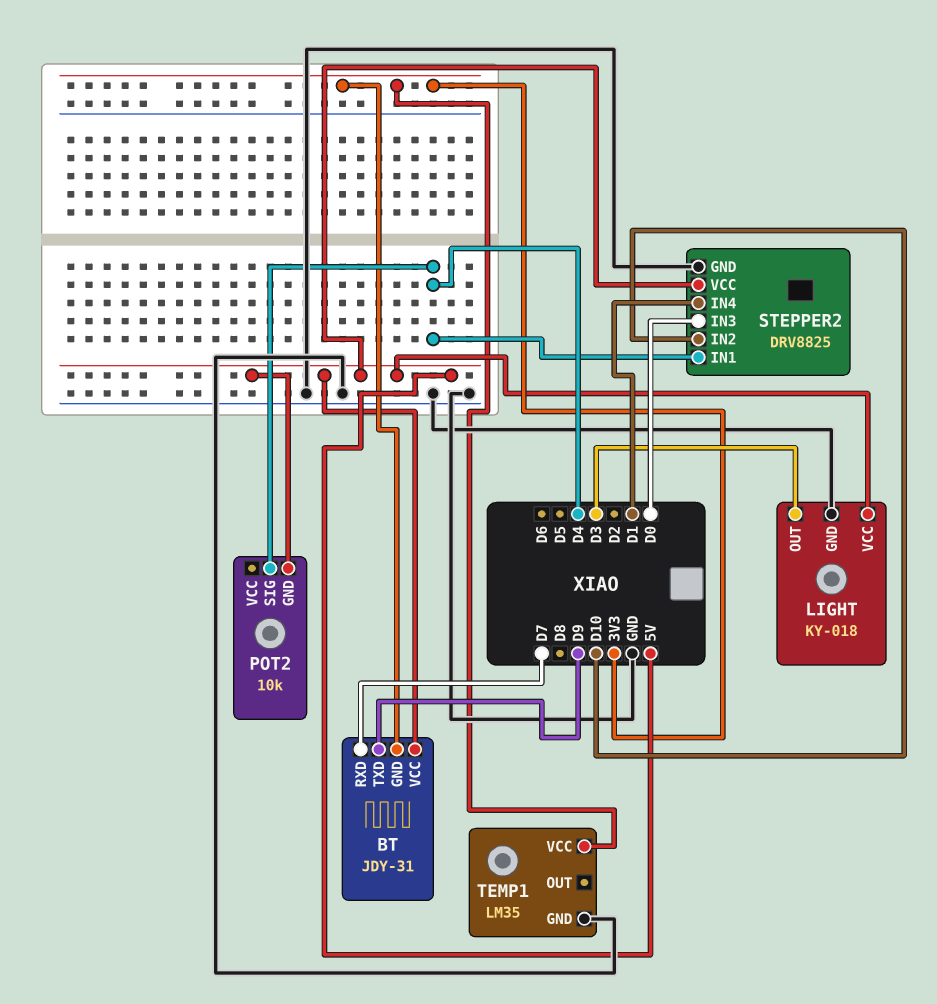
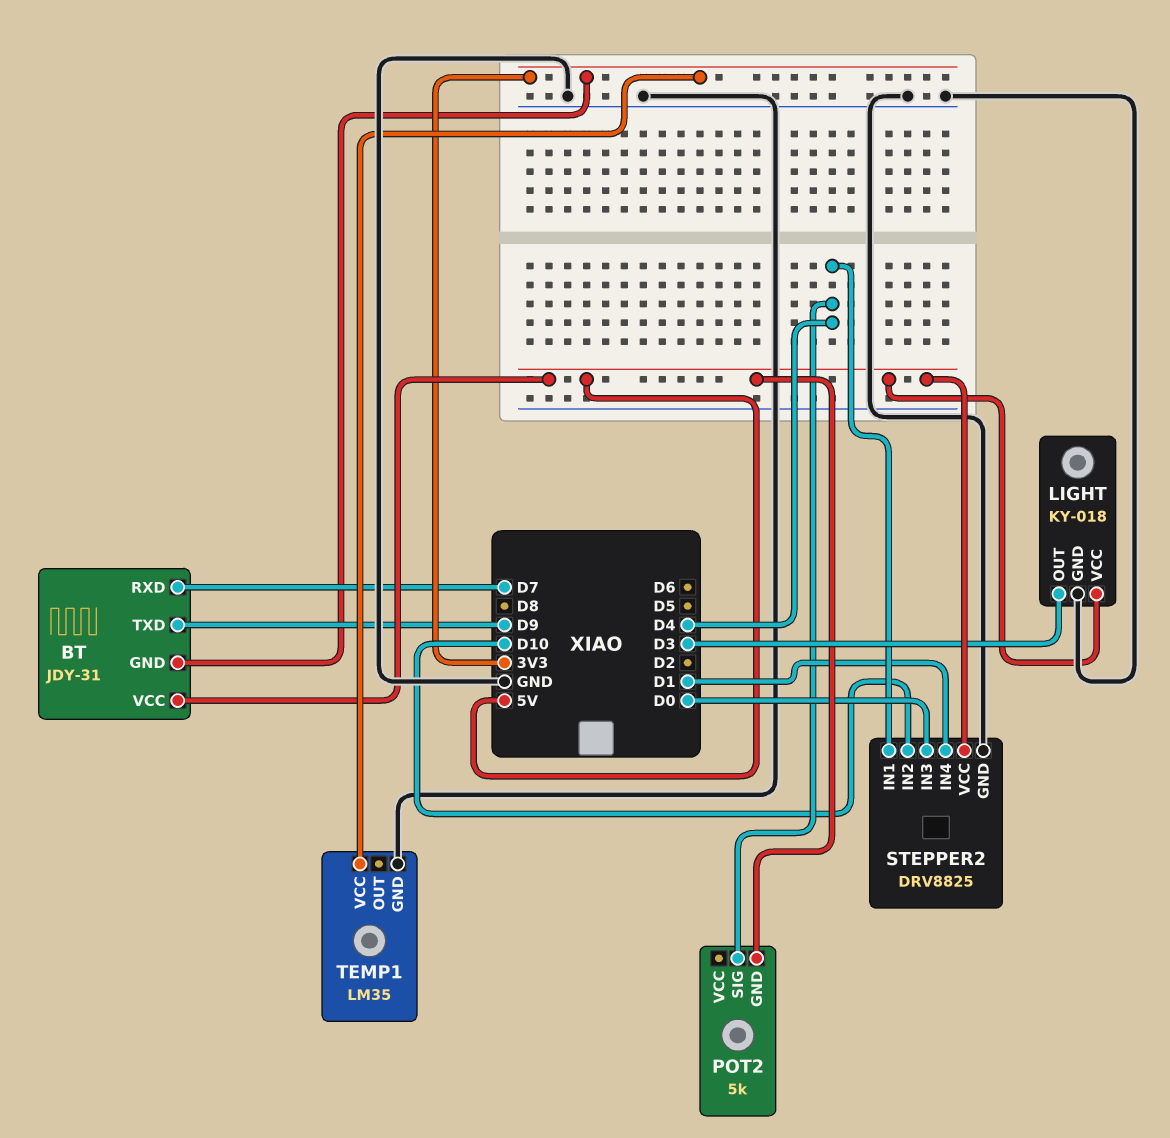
POT2: 10k -> 5k

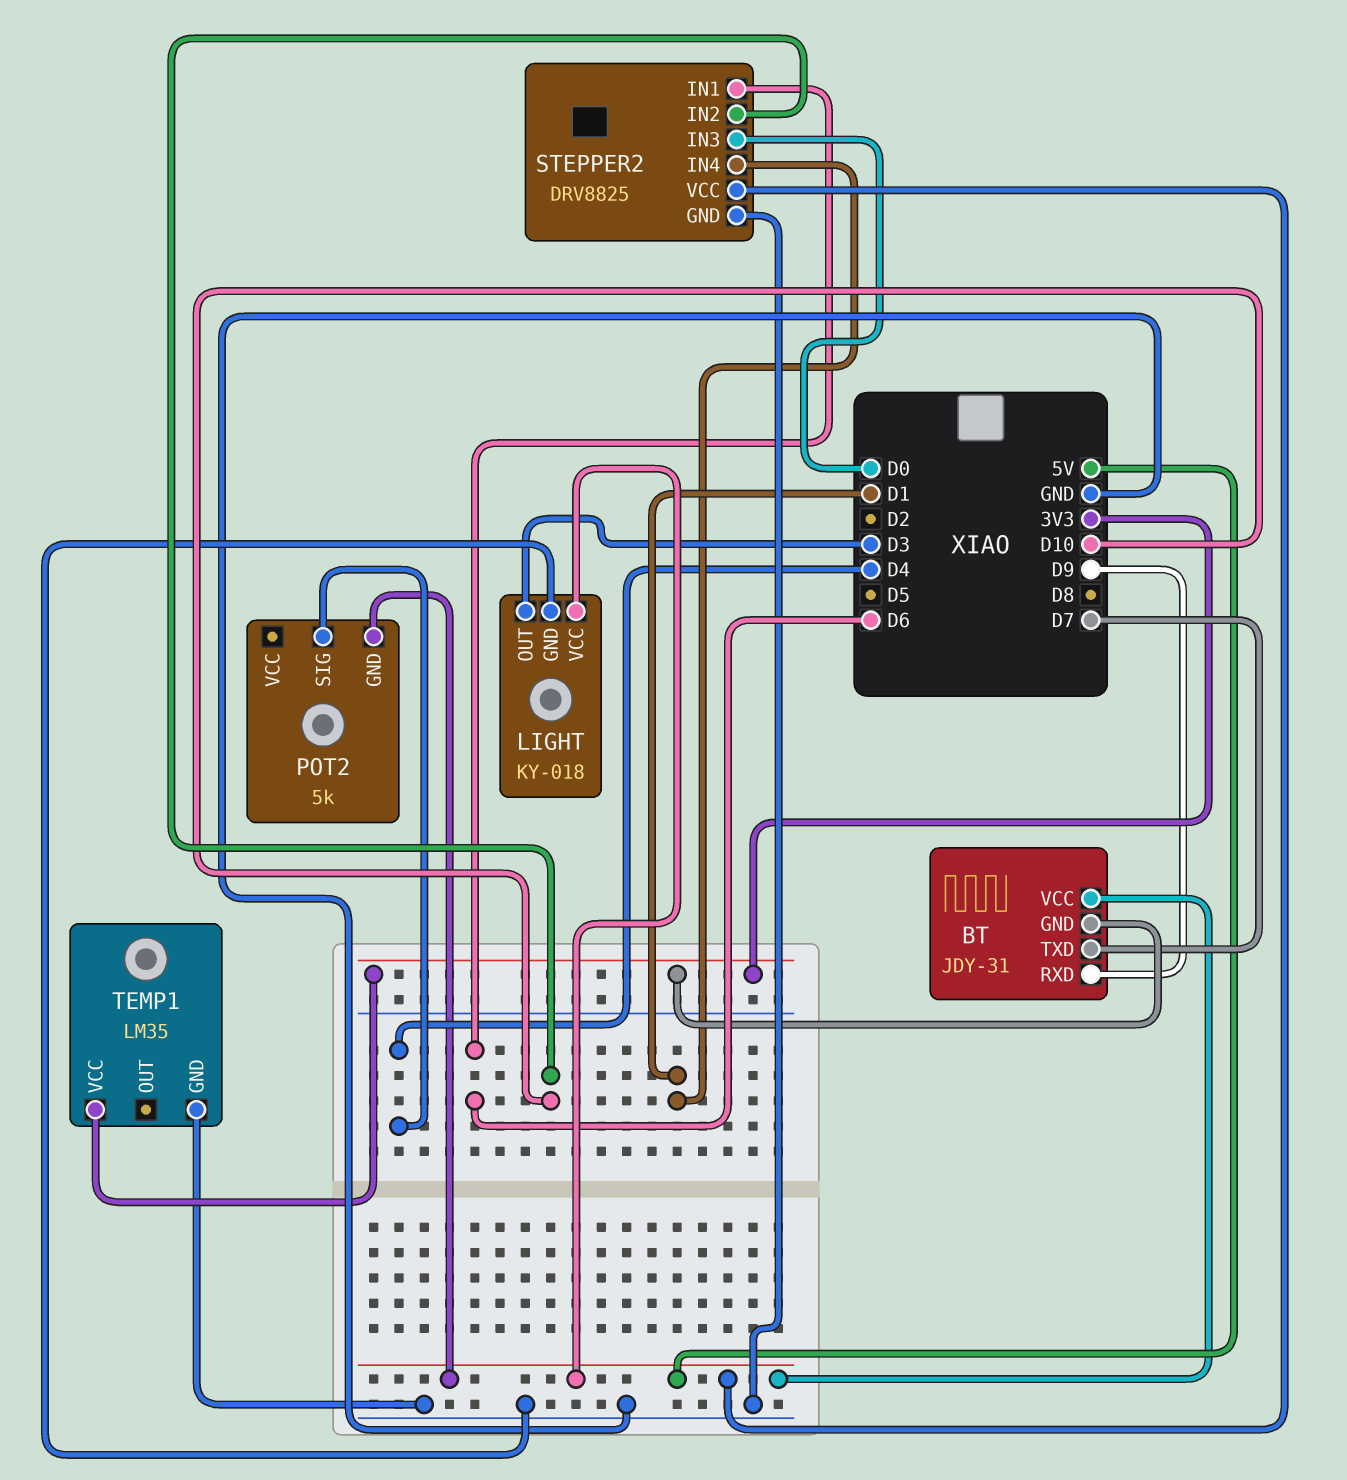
BT pin RXD: D7 -> D9
BT pin TXD: D9 -> D7
STEPPER2 pin IN1: D4 -> D6

